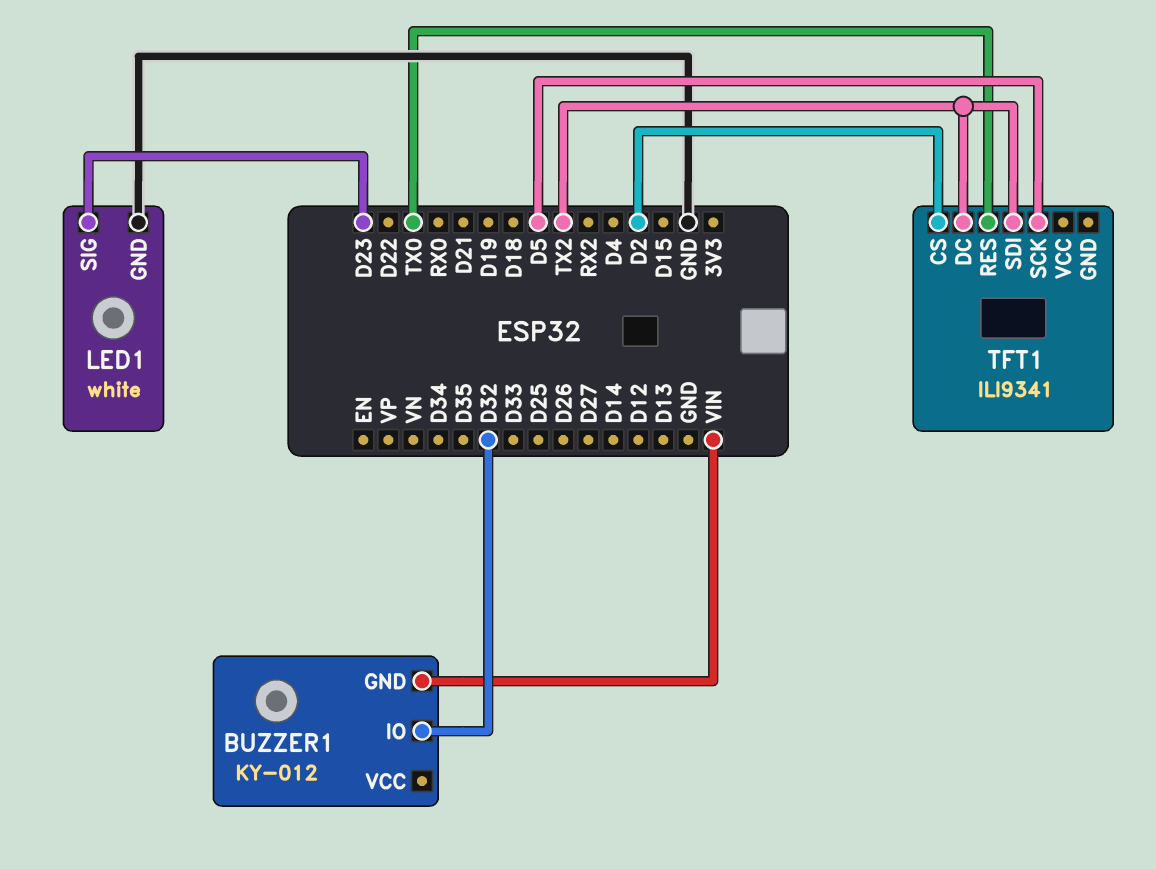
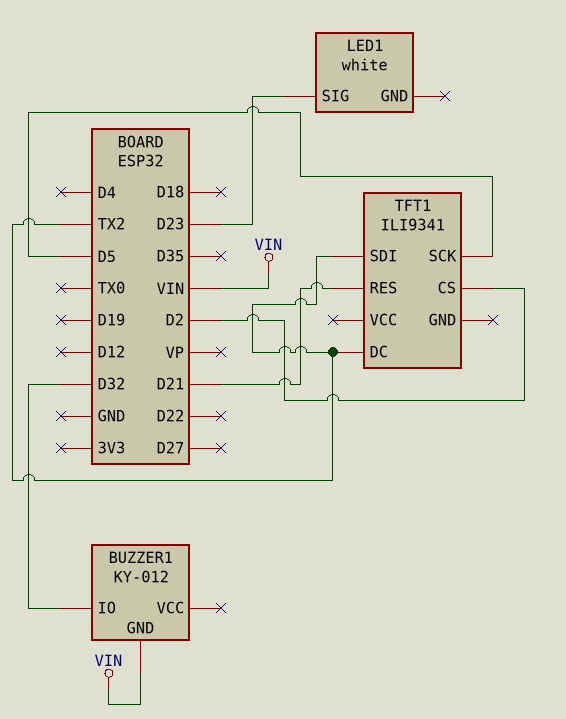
LED1 pin GND: GND -> none
TFT1 pin RES: TX0 -> D21

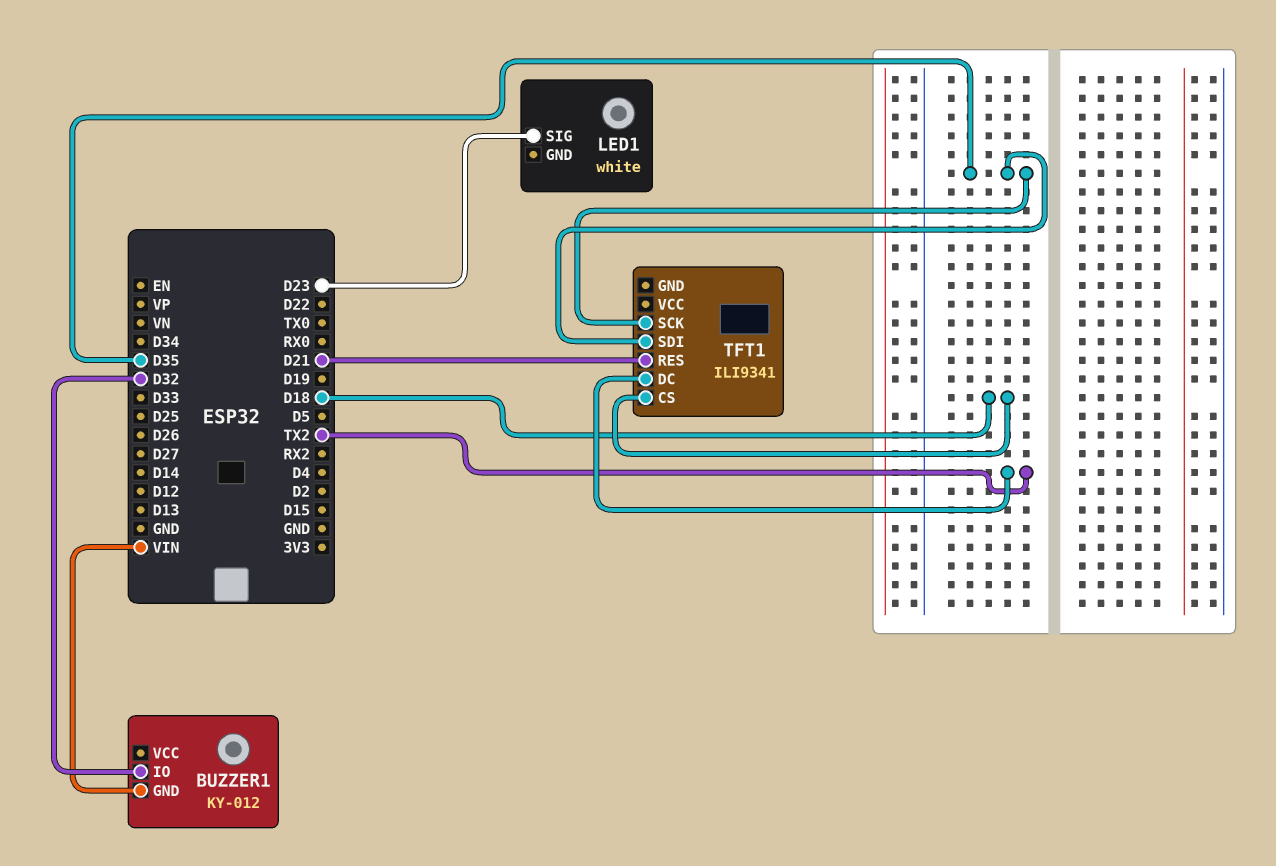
TFT1 pin CS: D2 -> D18
TFT1 pin SCK: D5 -> D35
TFT1 pin SDI: TX2 -> D35

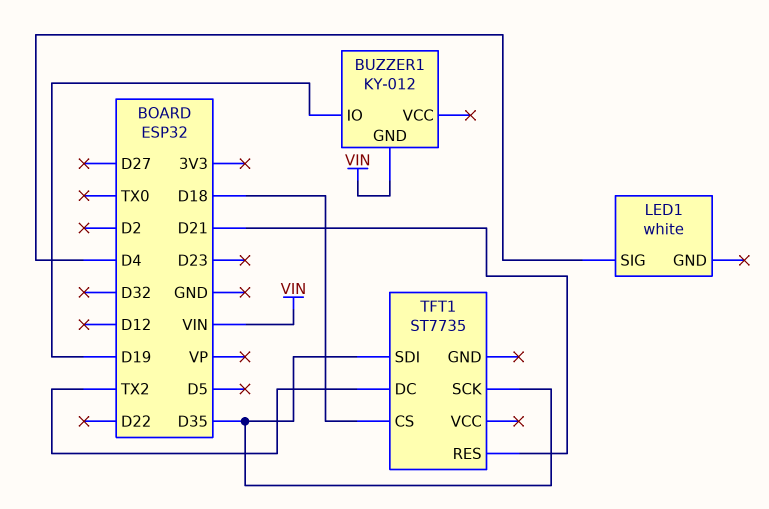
BUZZER1 pin IO: D32 -> D19
LED1 pin SIG: D23 -> D4
TFT1: ILI9341 -> ST7735

